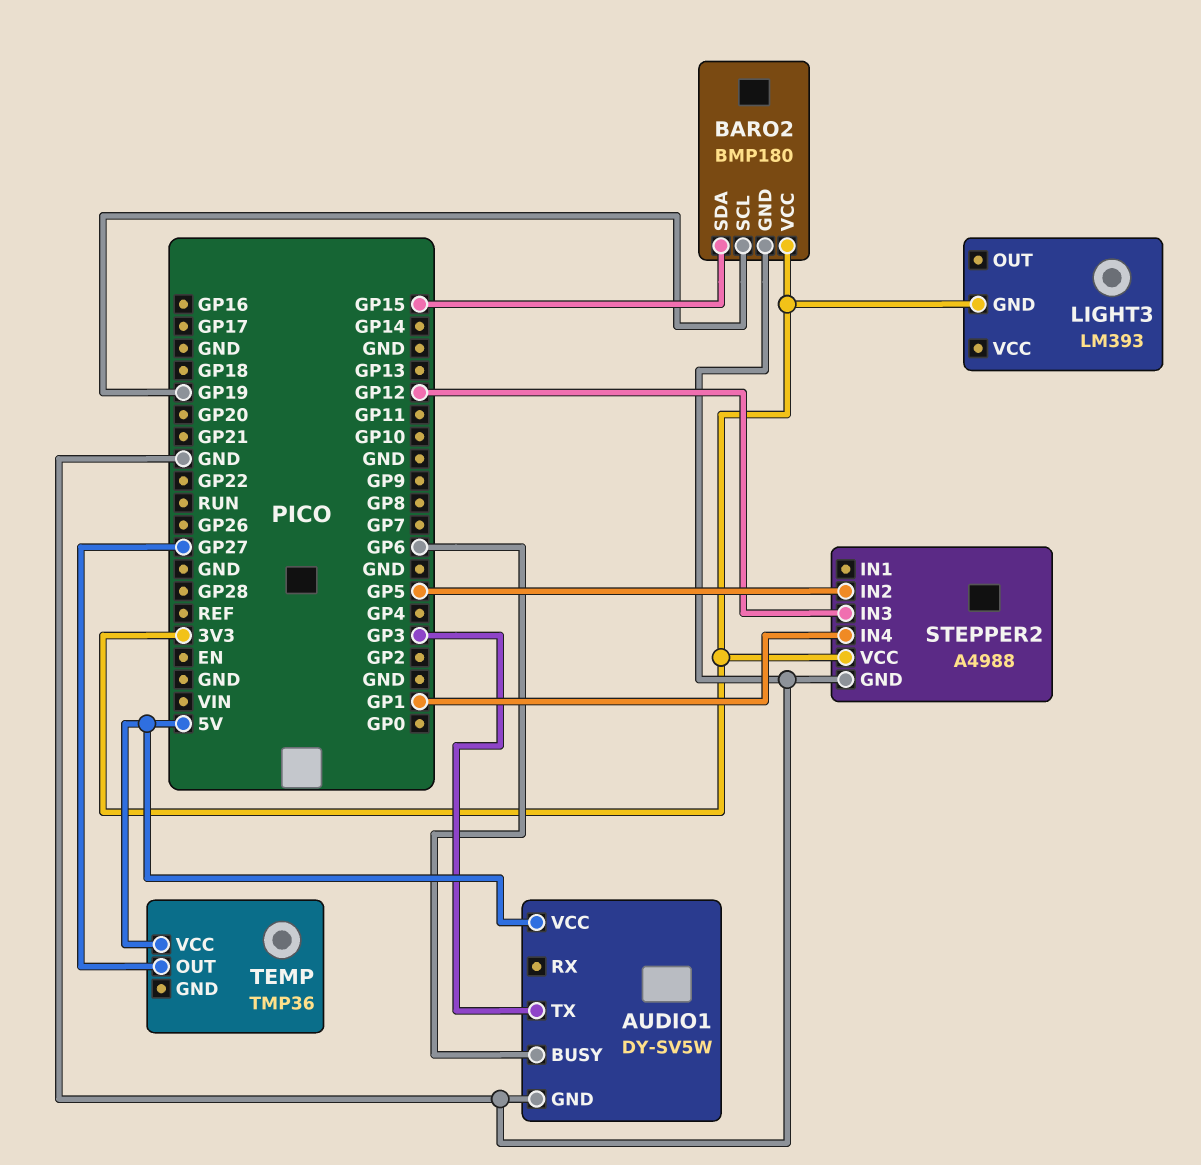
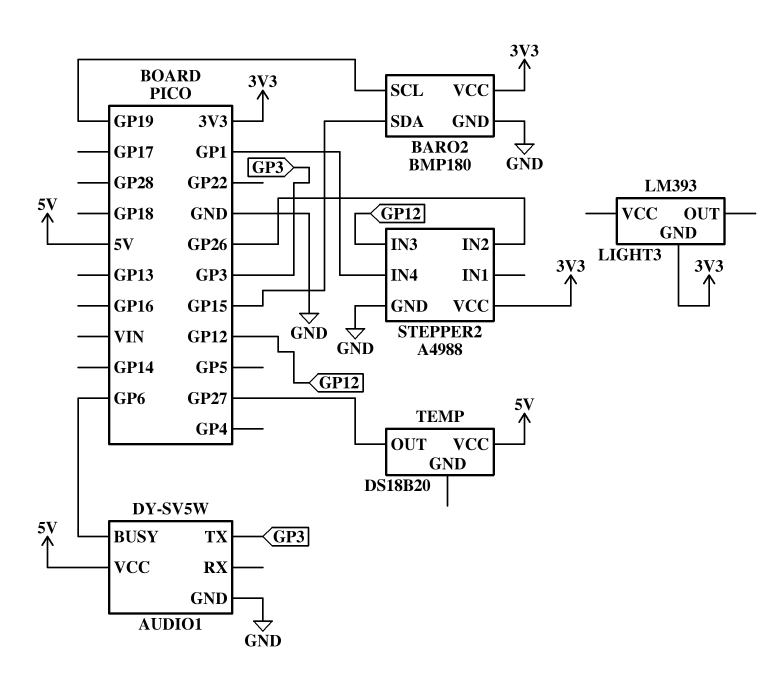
STEPPER2 pin IN2: GP5 -> GP26
TEMP: TMP36 -> DS18B20

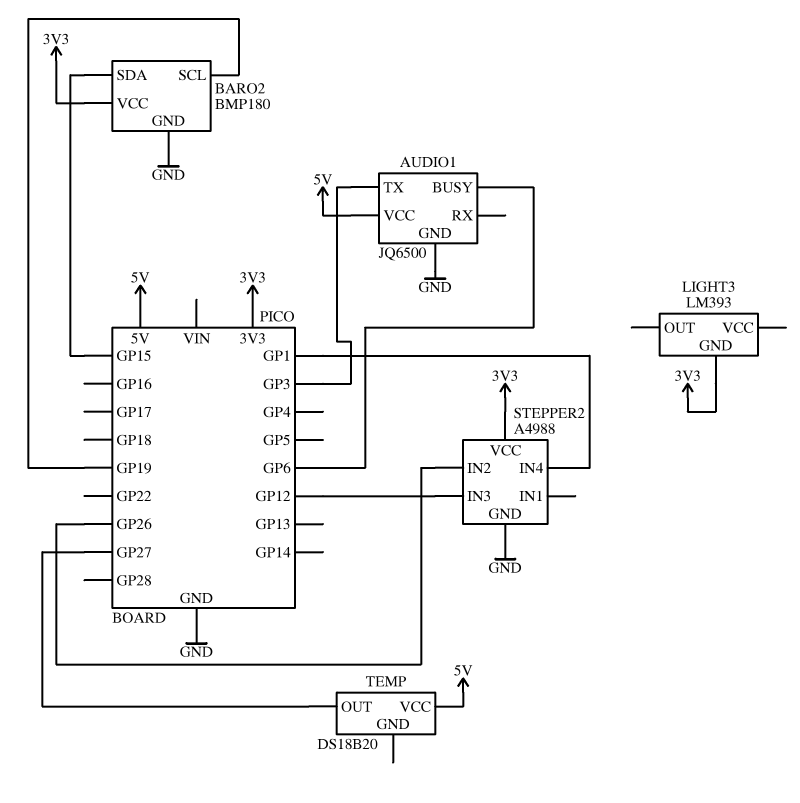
AUDIO1: DY-SV5W -> JQ6500

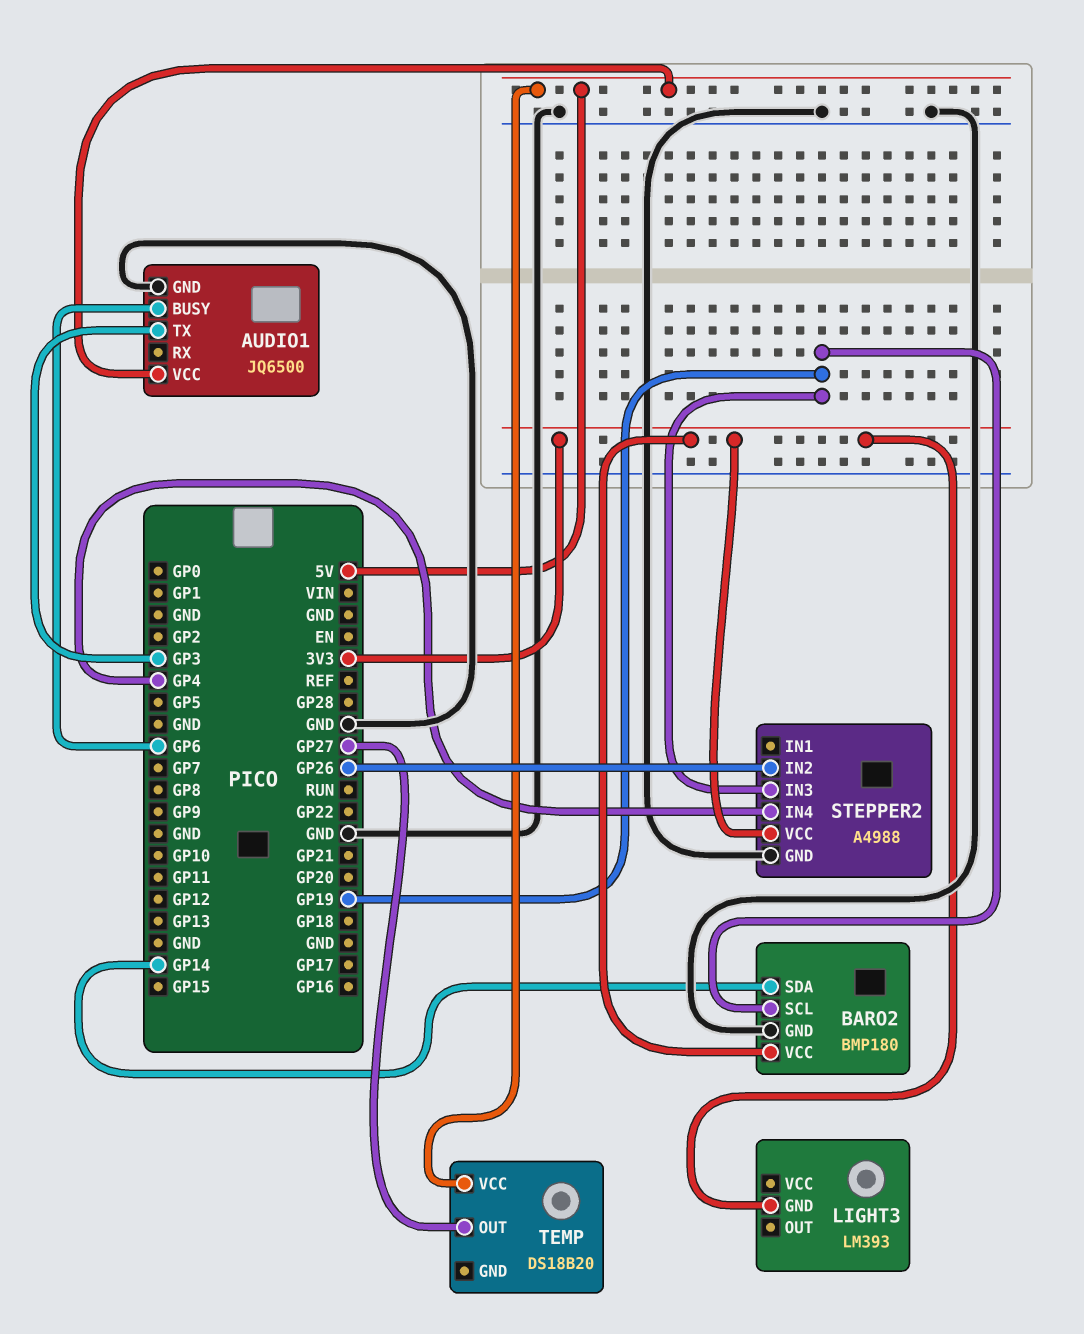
BARO2 pin SDA: GP15 -> GP14
STEPPER2 pin IN3: GP12 -> GP19
STEPPER2 pin IN4: GP1 -> GP4

